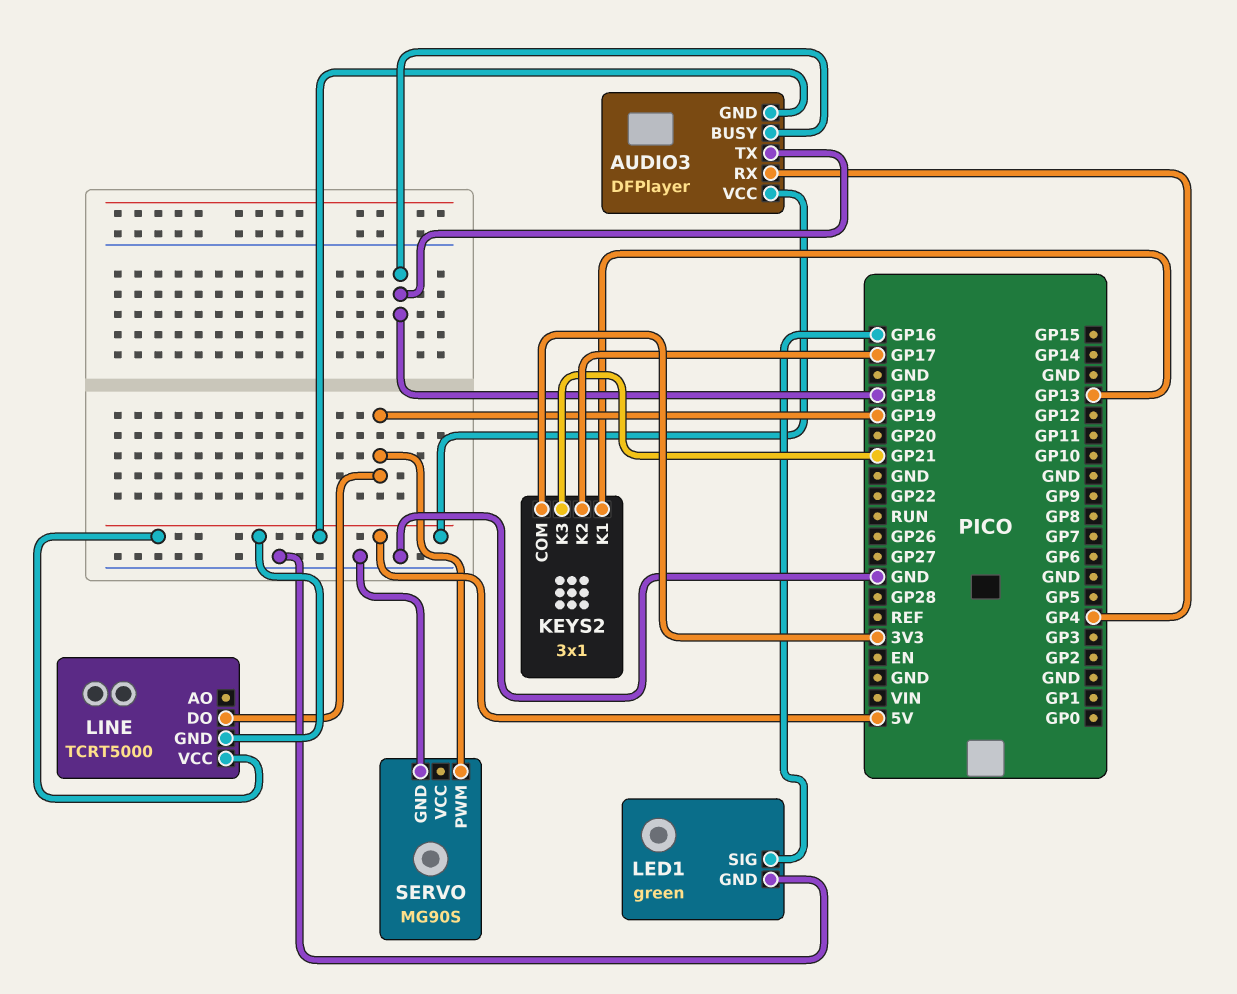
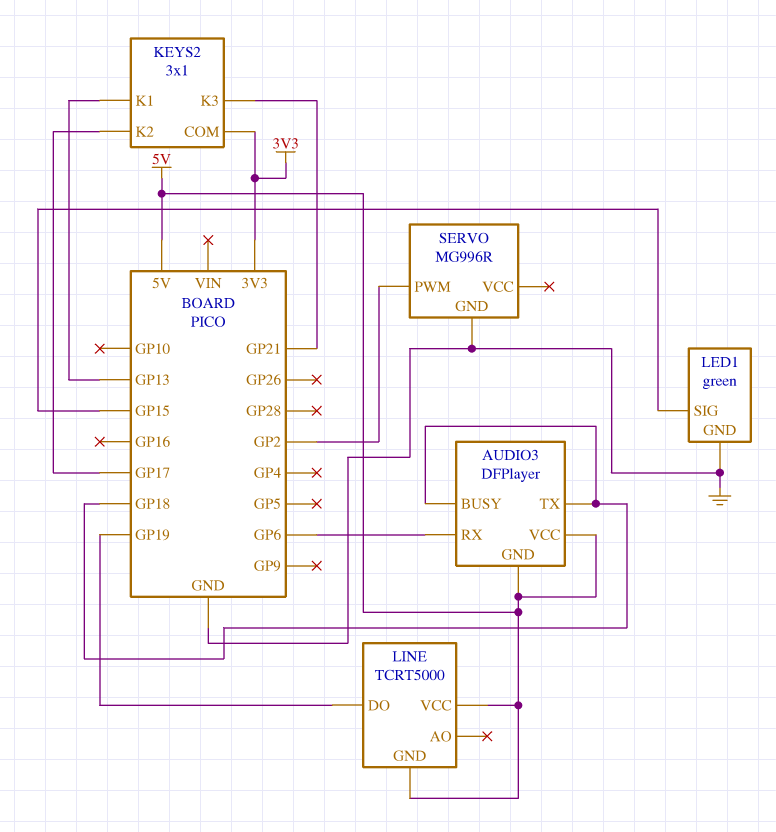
AUDIO3 pin RX: GP4 -> GP6
LED1 pin SIG: GP16 -> GP15
SERVO: MG90S -> MG996R
SERVO pin PWM: GP19 -> GP2

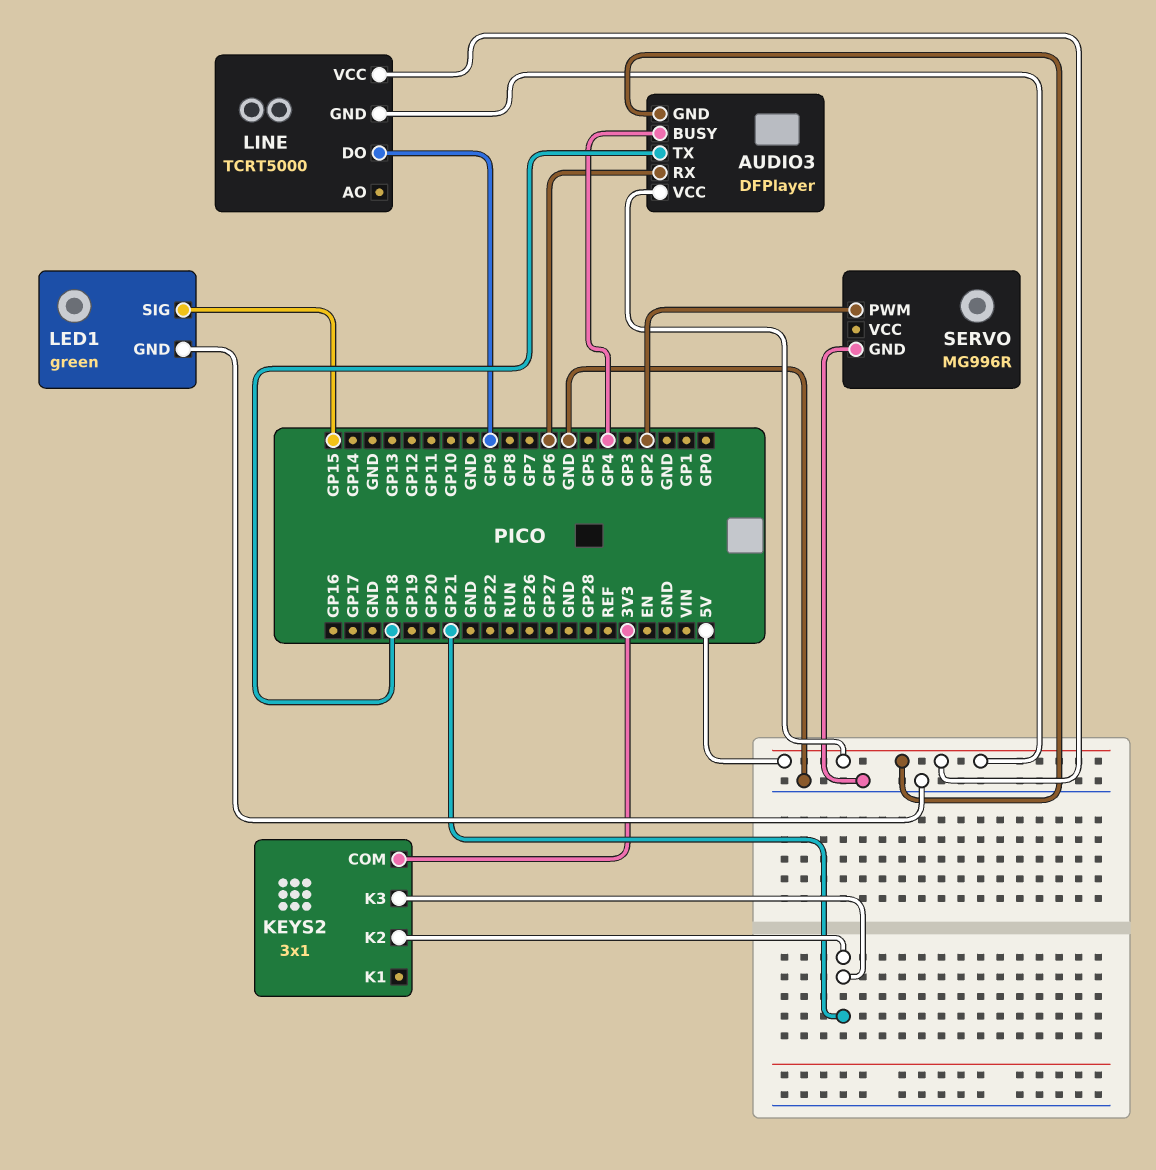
AUDIO3 pin BUSY: GP18 -> GP4
KEYS2 pin K1: GP13 -> none
KEYS2 pin K2: GP17 -> GP21
LINE pin DO: GP19 -> GP9

